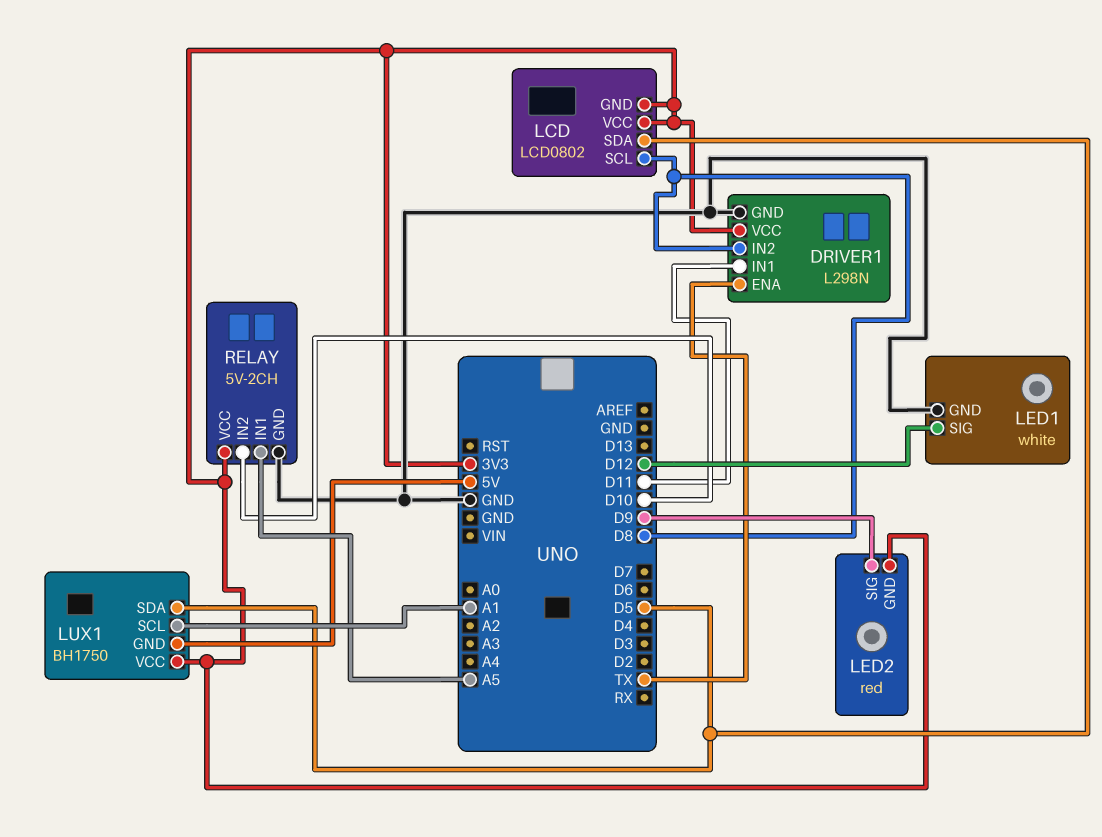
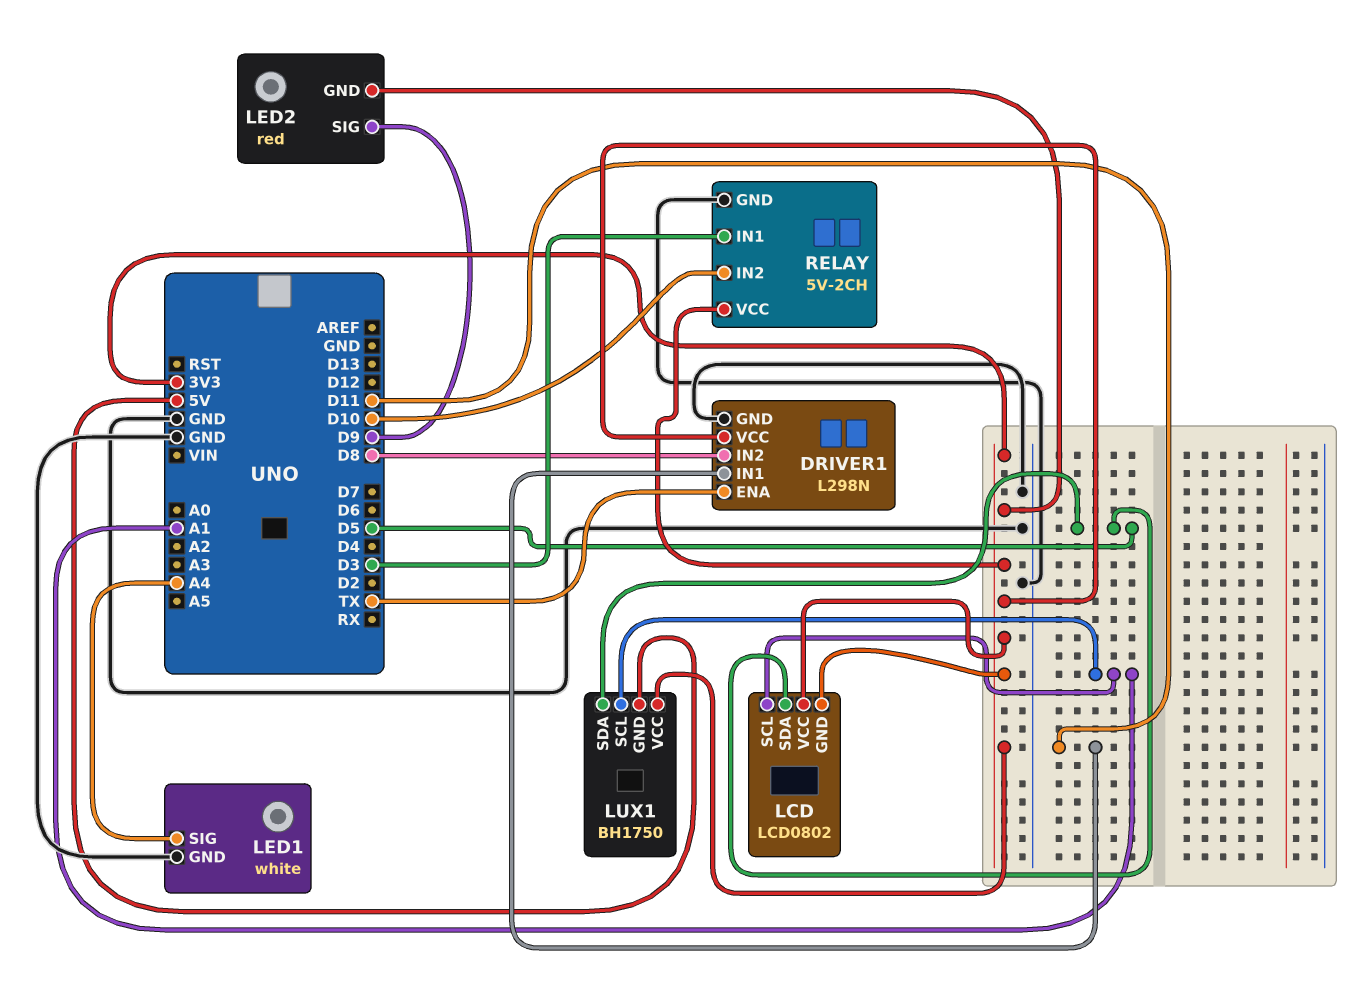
LCD pin SCL: D8 -> A1
LED1 pin SIG: D12 -> A4
RELAY pin IN1: A5 -> D3

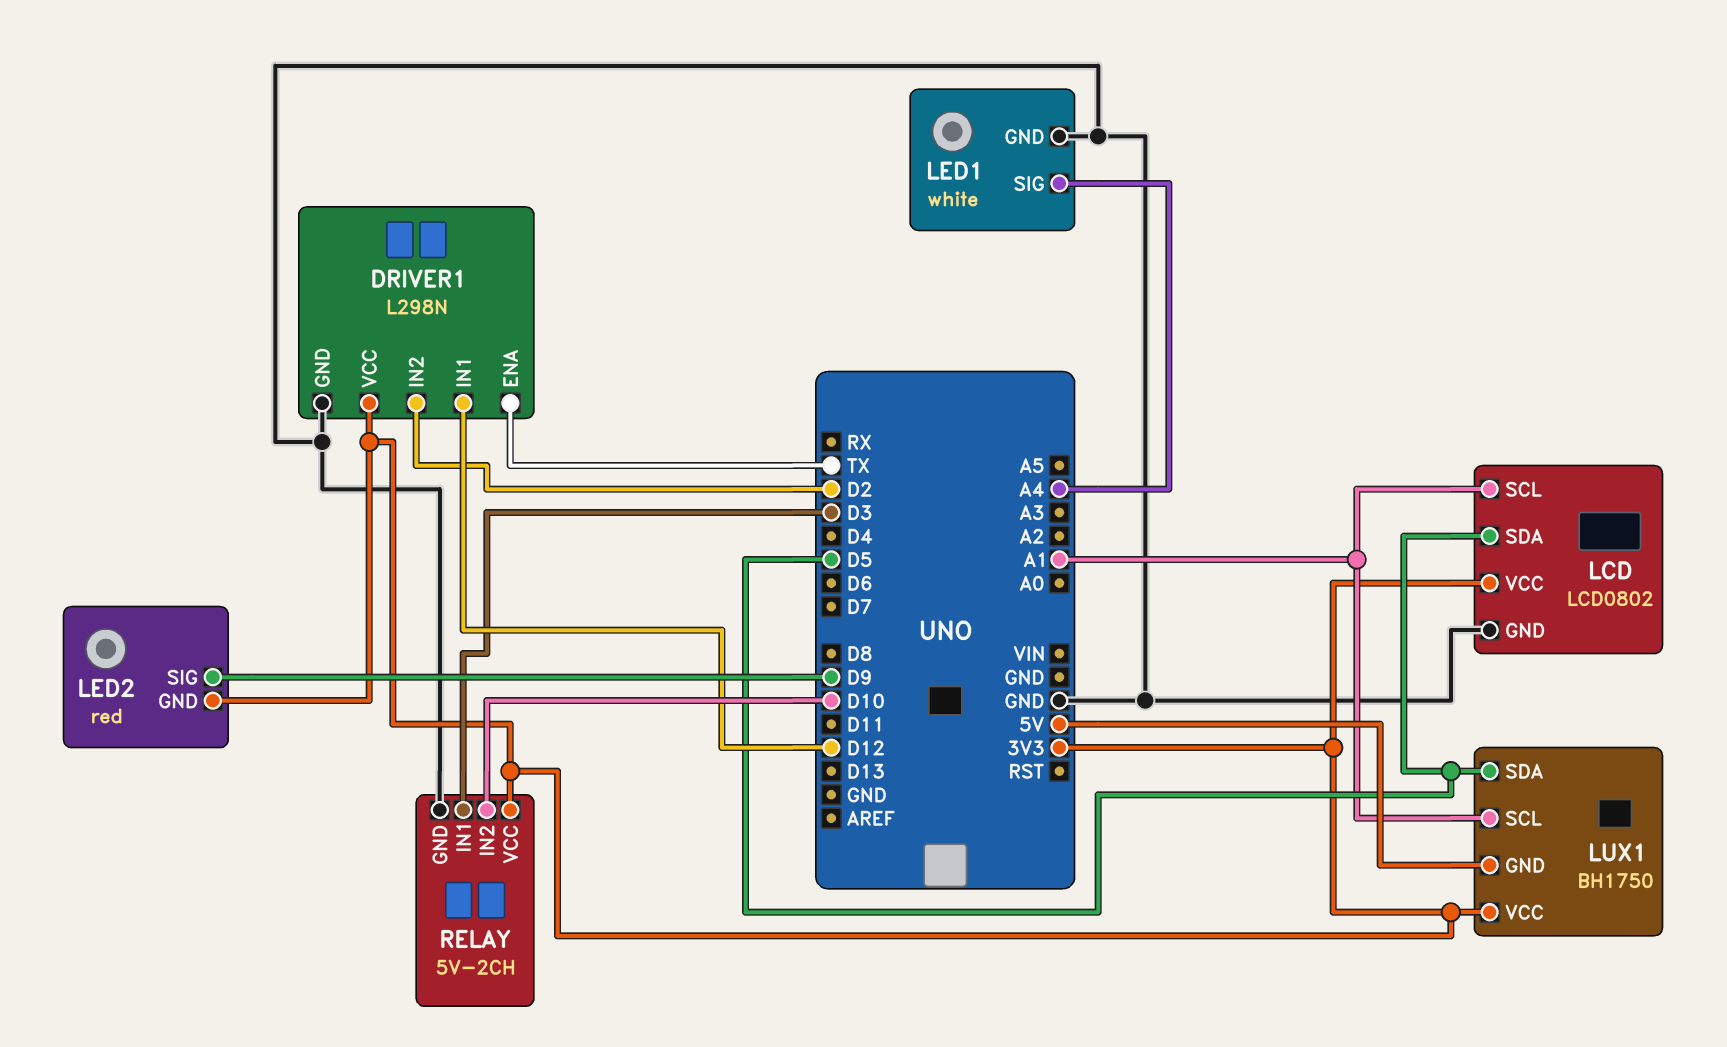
DRIVER1 pin IN1: D11 -> D12
DRIVER1 pin IN2: D8 -> D2
LCD pin GND: 3V3 -> GND

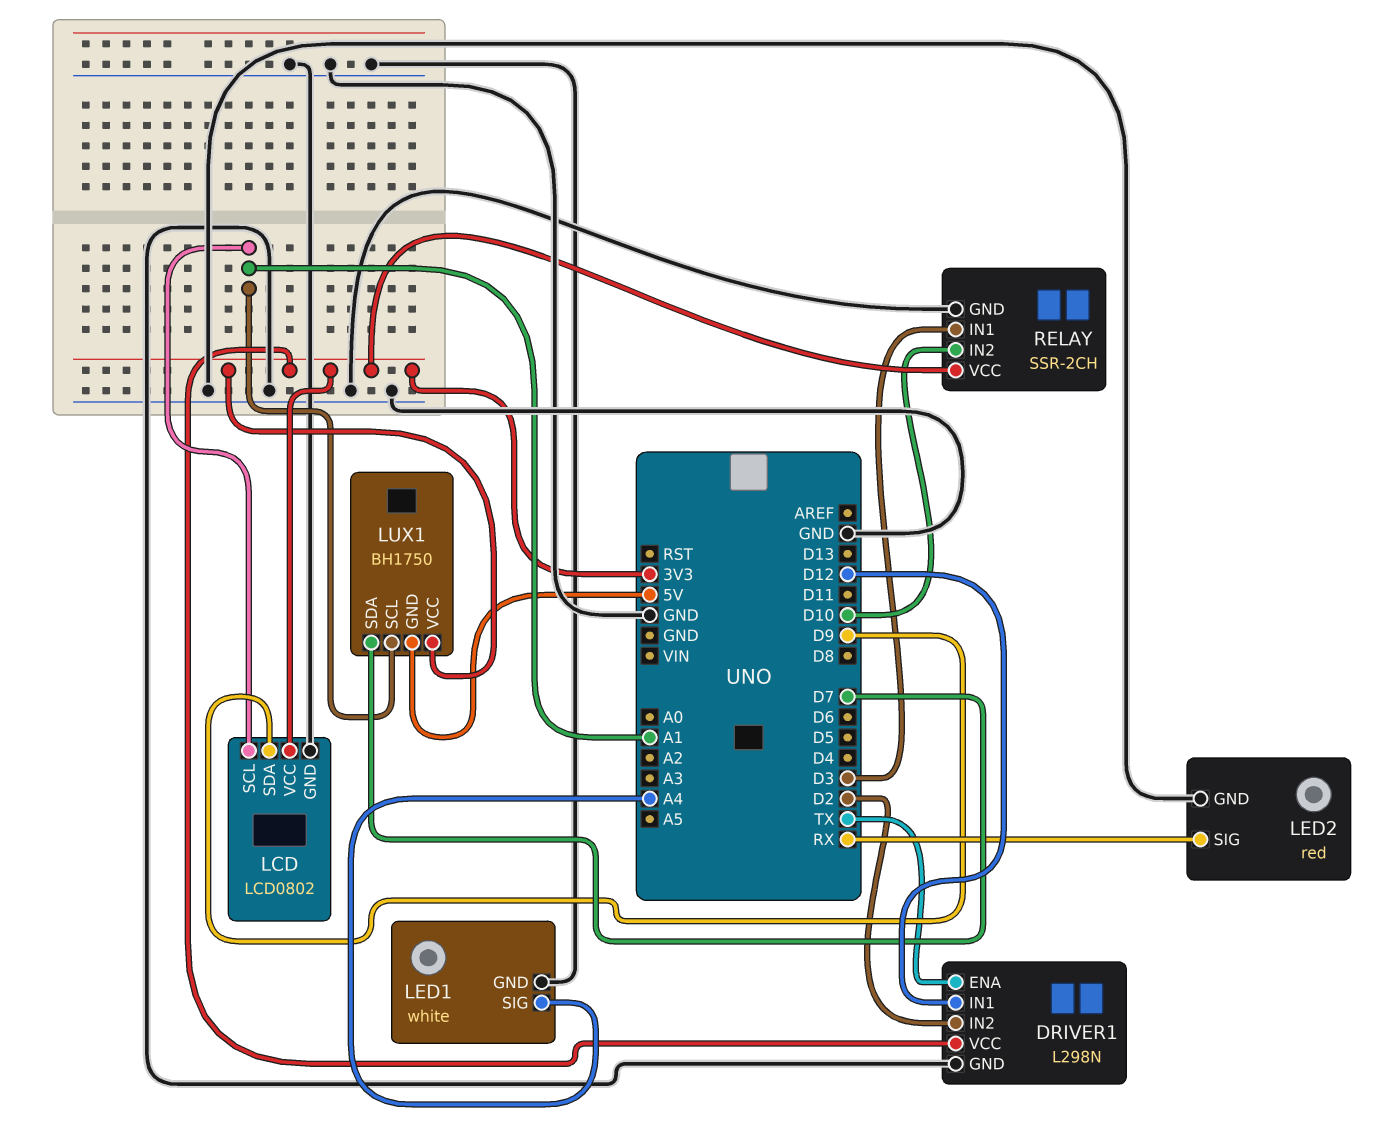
LCD pin SDA: D5 -> D9
LED2 pin GND: 3V3 -> GND
LED2 pin SIG: D9 -> RX
LUX1 pin SDA: D5 -> D7
RELAY: 5V-2CH -> SSR-2CH

